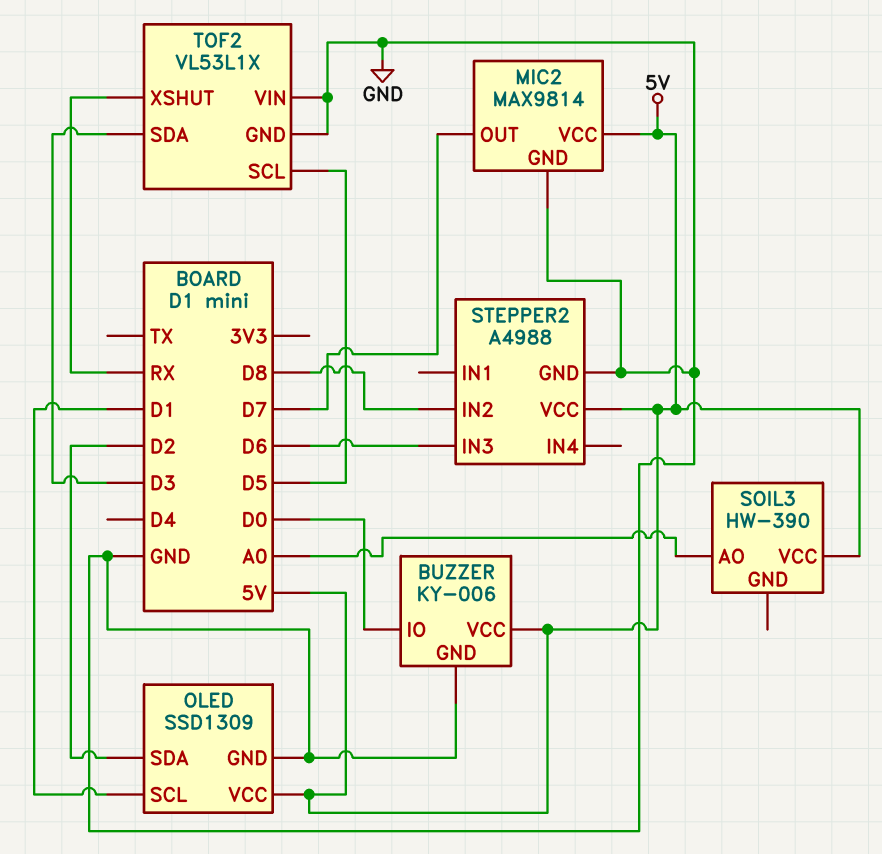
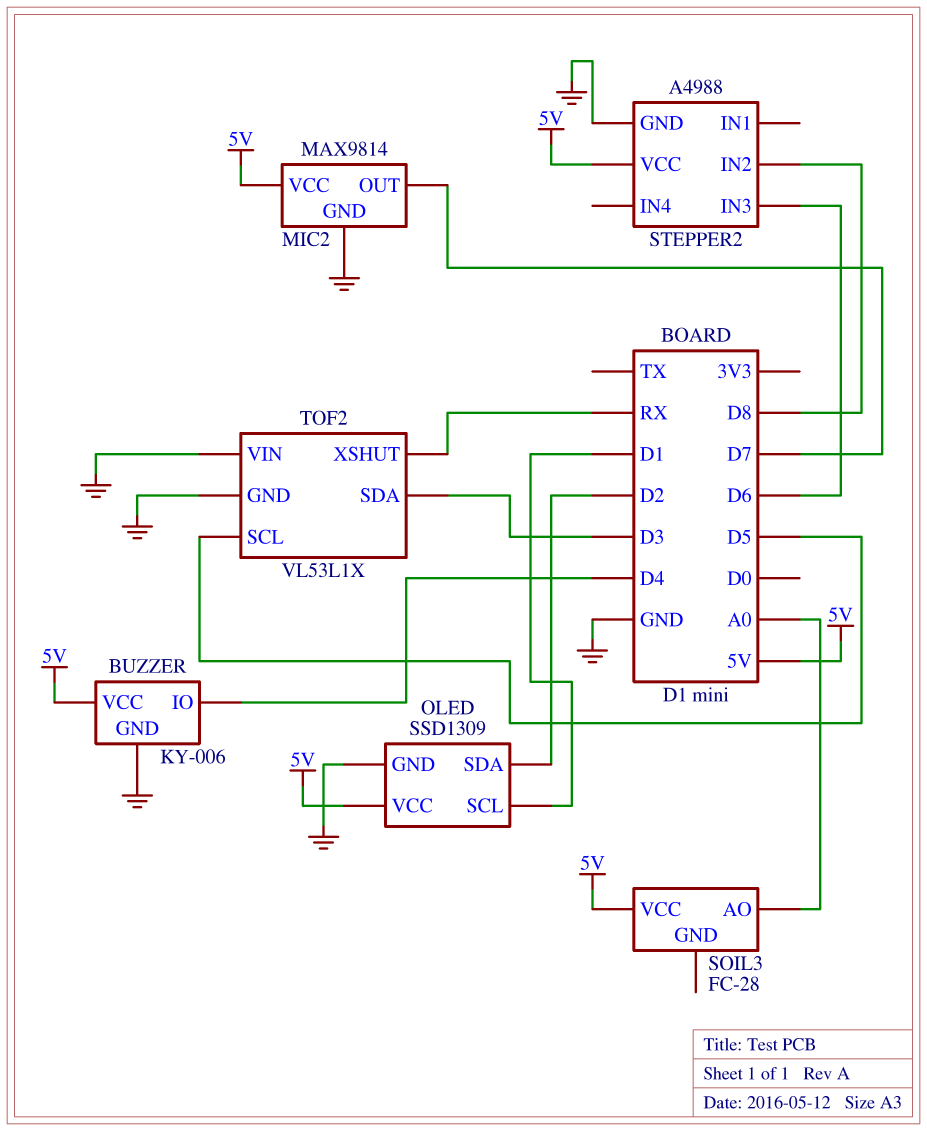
BUZZER pin IO: D0 -> D4
SOIL3: HW-390 -> FC-28

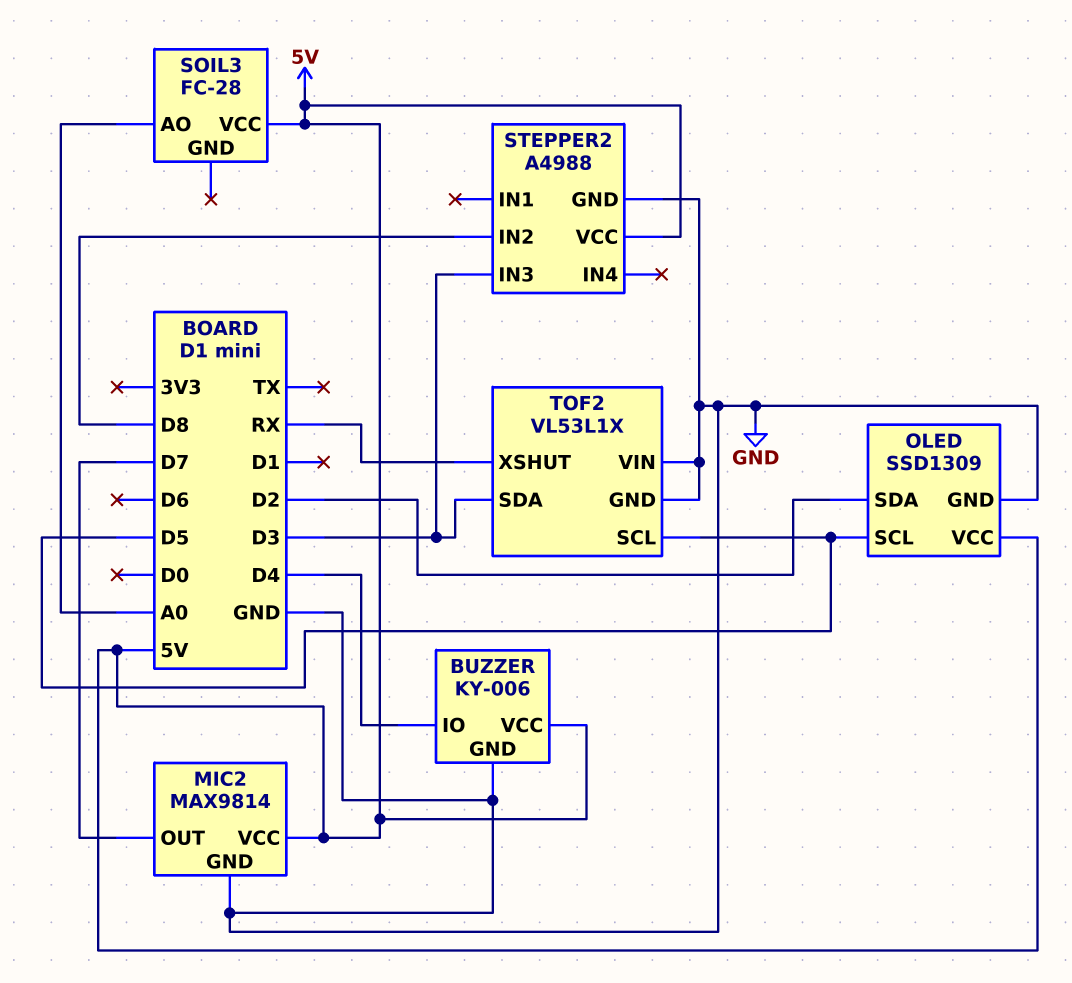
OLED pin SCL: D1 -> D5
STEPPER2 pin IN3: D6 -> D3

